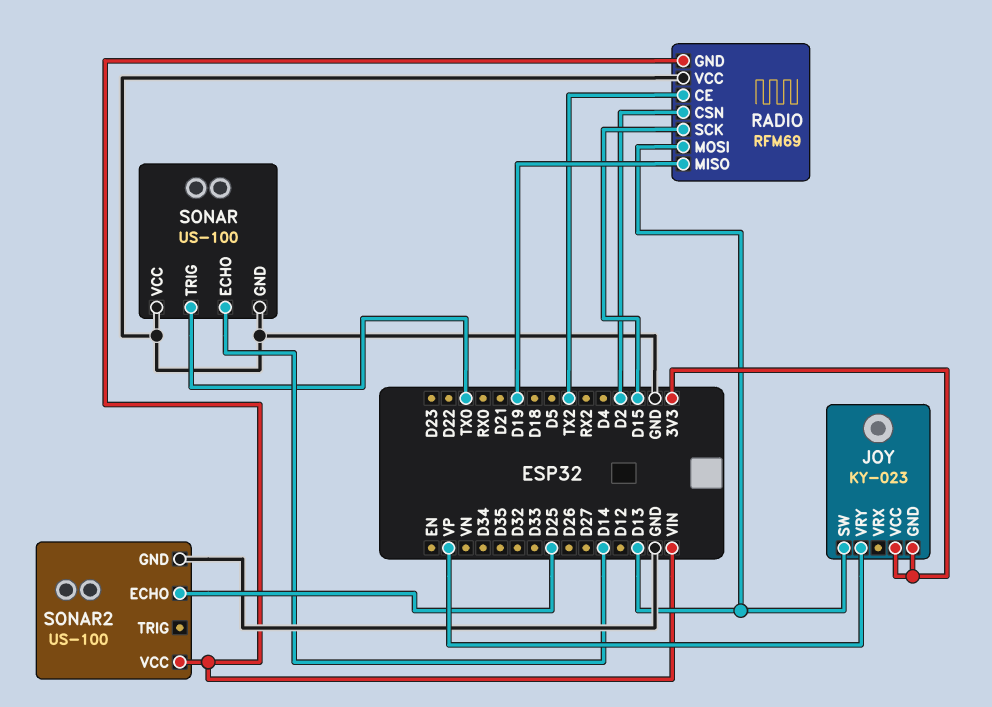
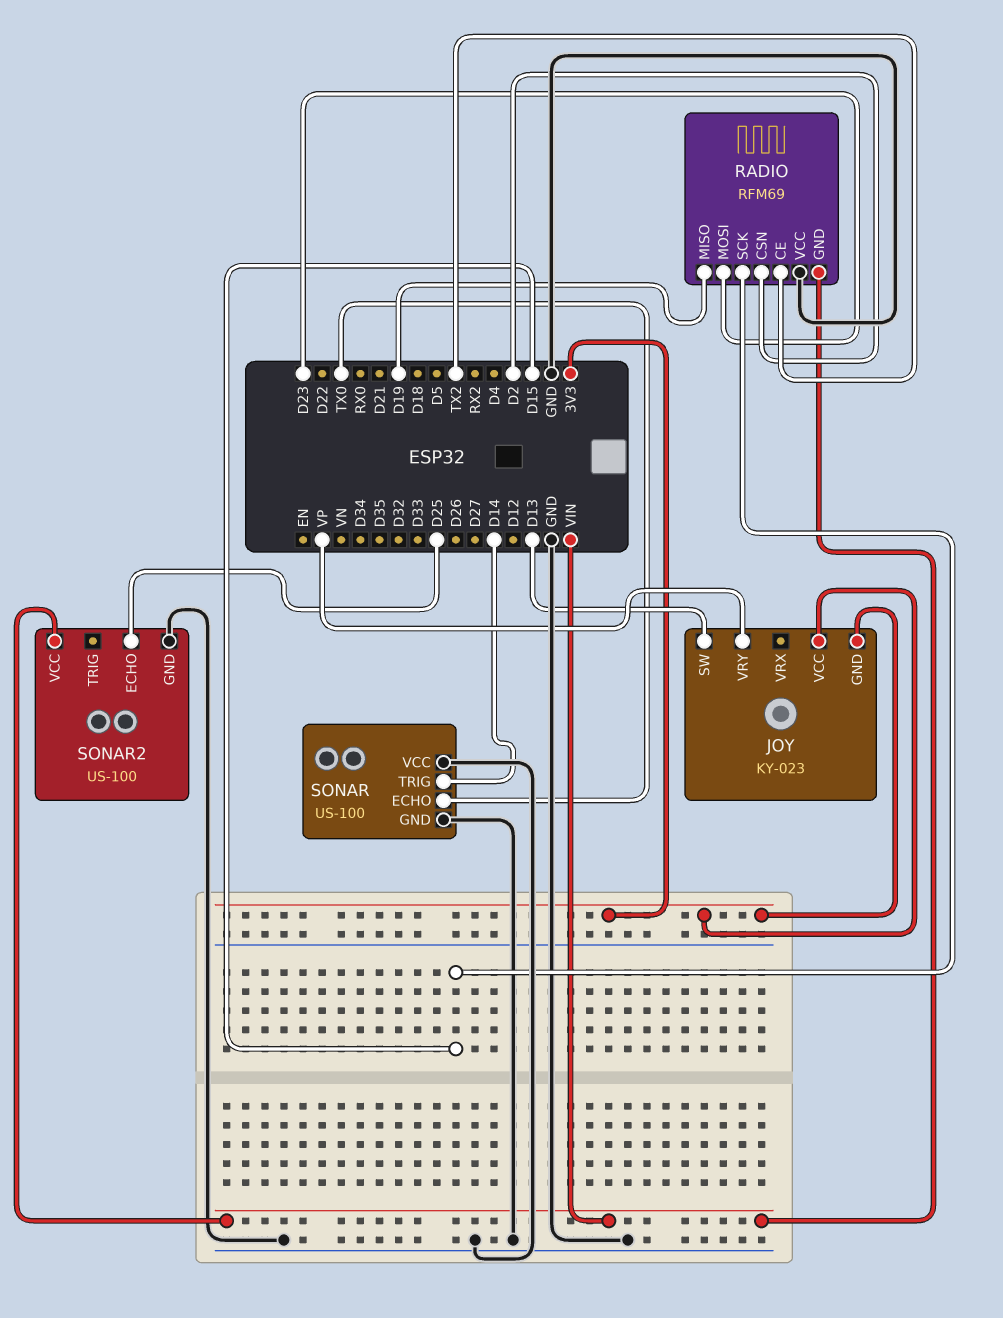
RADIO pin MOSI: D13 -> D23
SONAR pin ECHO: D14 -> TX0
SONAR pin TRIG: TX0 -> D14

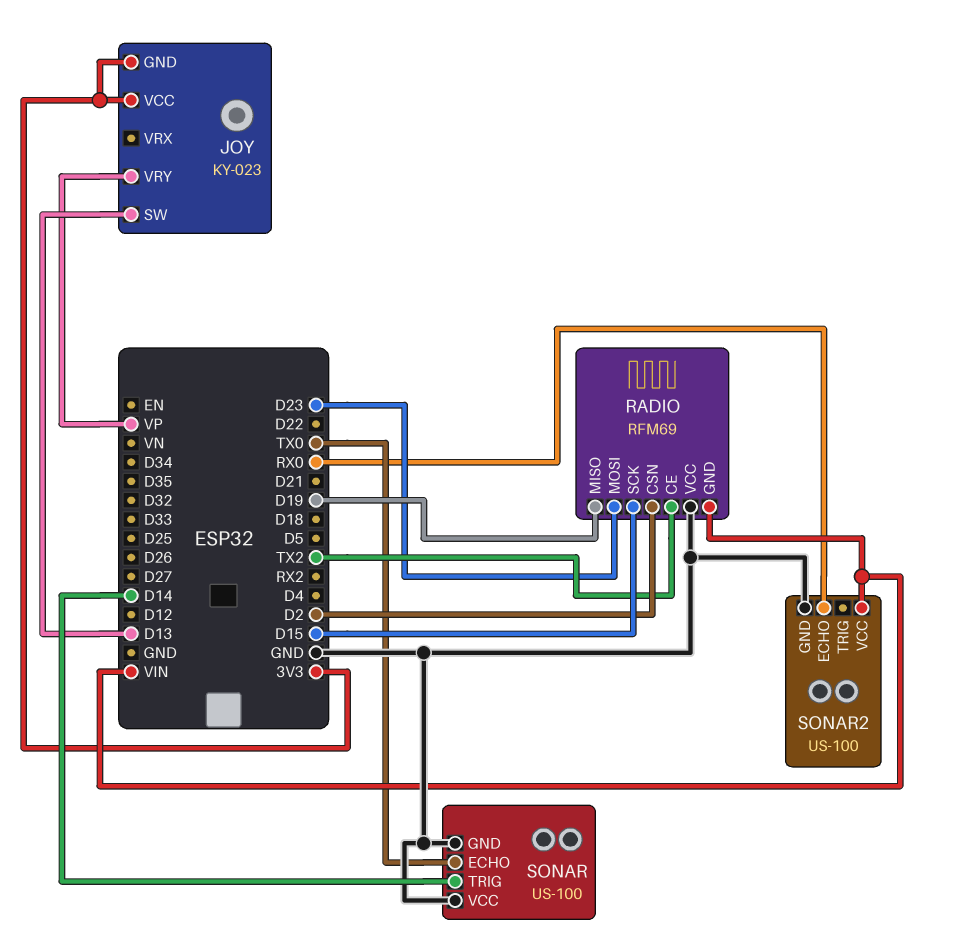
SONAR2 pin ECHO: D25 -> RX0

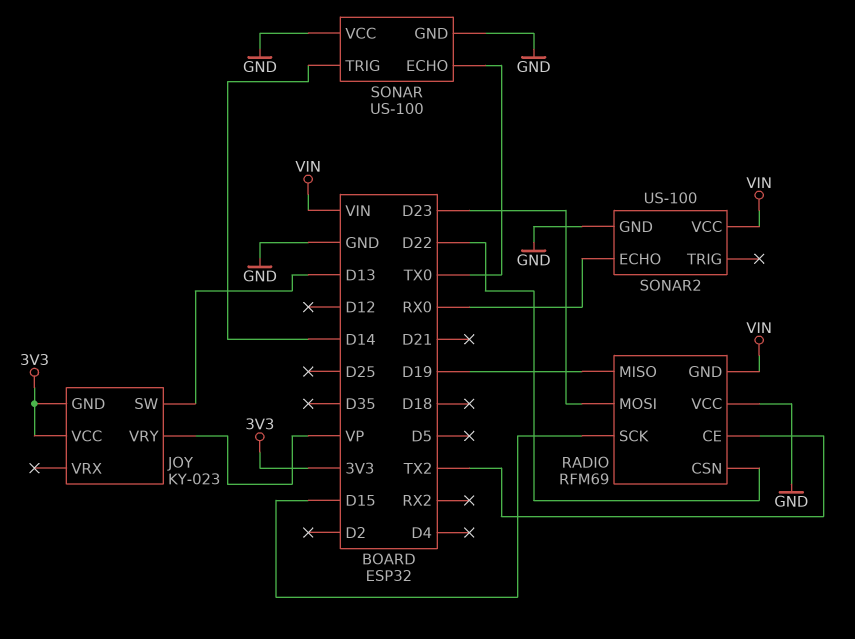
RADIO pin CSN: D2 -> D22

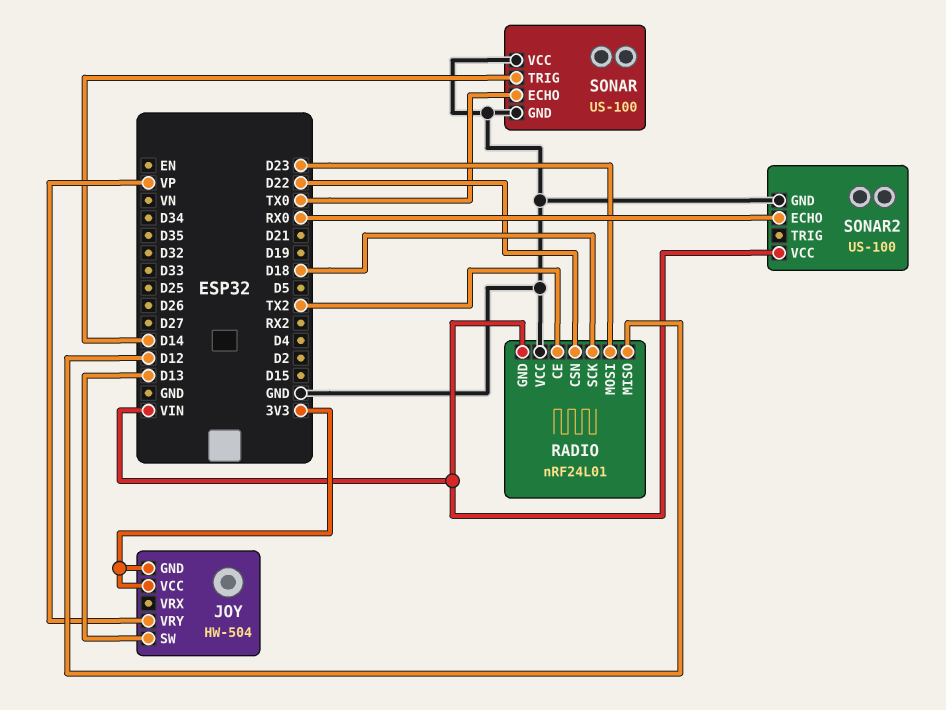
JOY: KY-023 -> HW-504
RADIO: RFM69 -> nRF24L01
RADIO pin MISO: D19 -> D12
RADIO pin SCK: D15 -> D18

